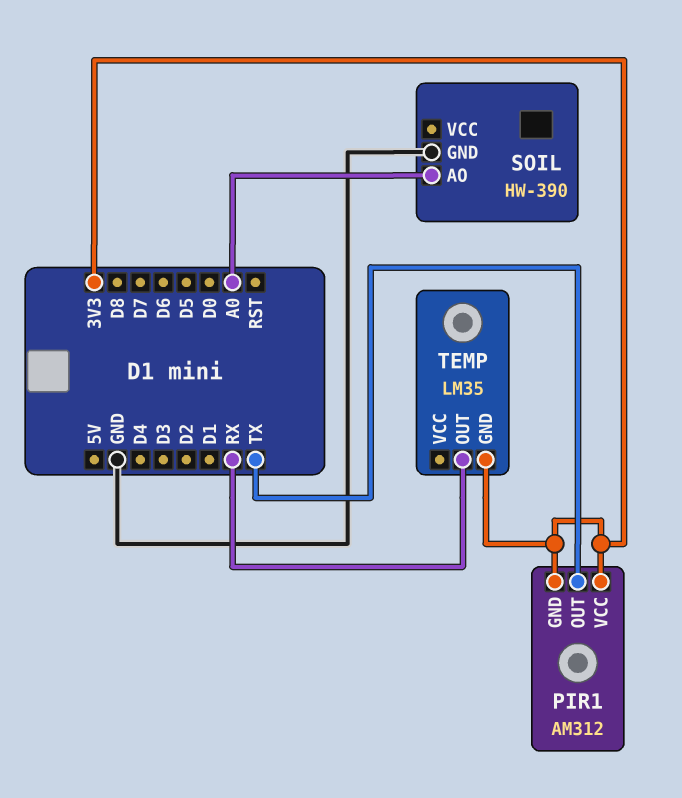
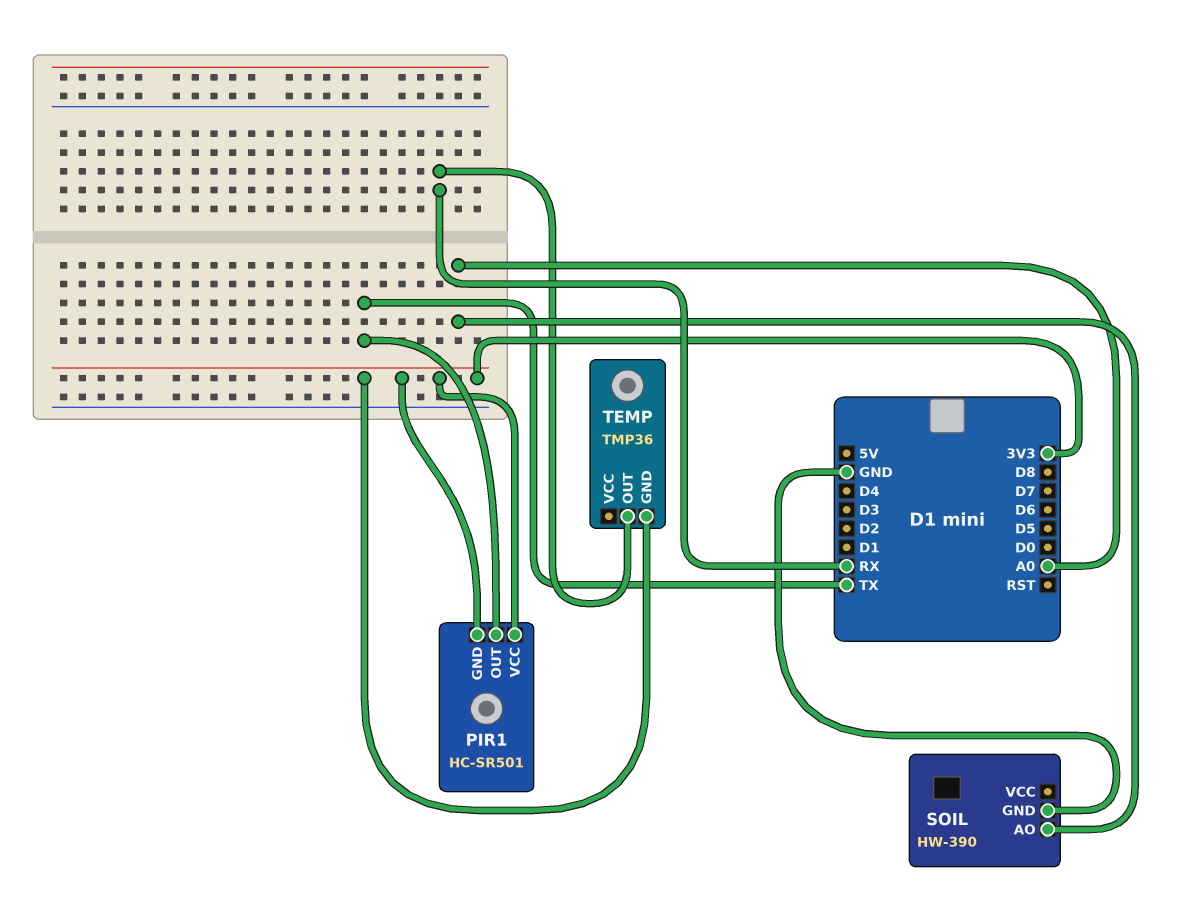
PIR1: AM312 -> HC-SR501
TEMP: LM35 -> TMP36

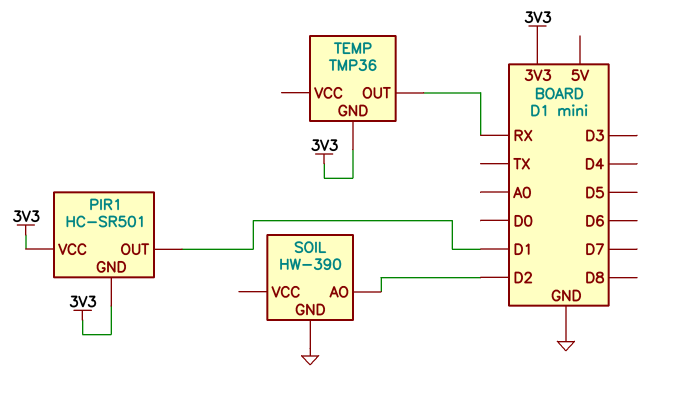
PIR1 pin OUT: TX -> D1
SOIL pin AO: A0 -> D2

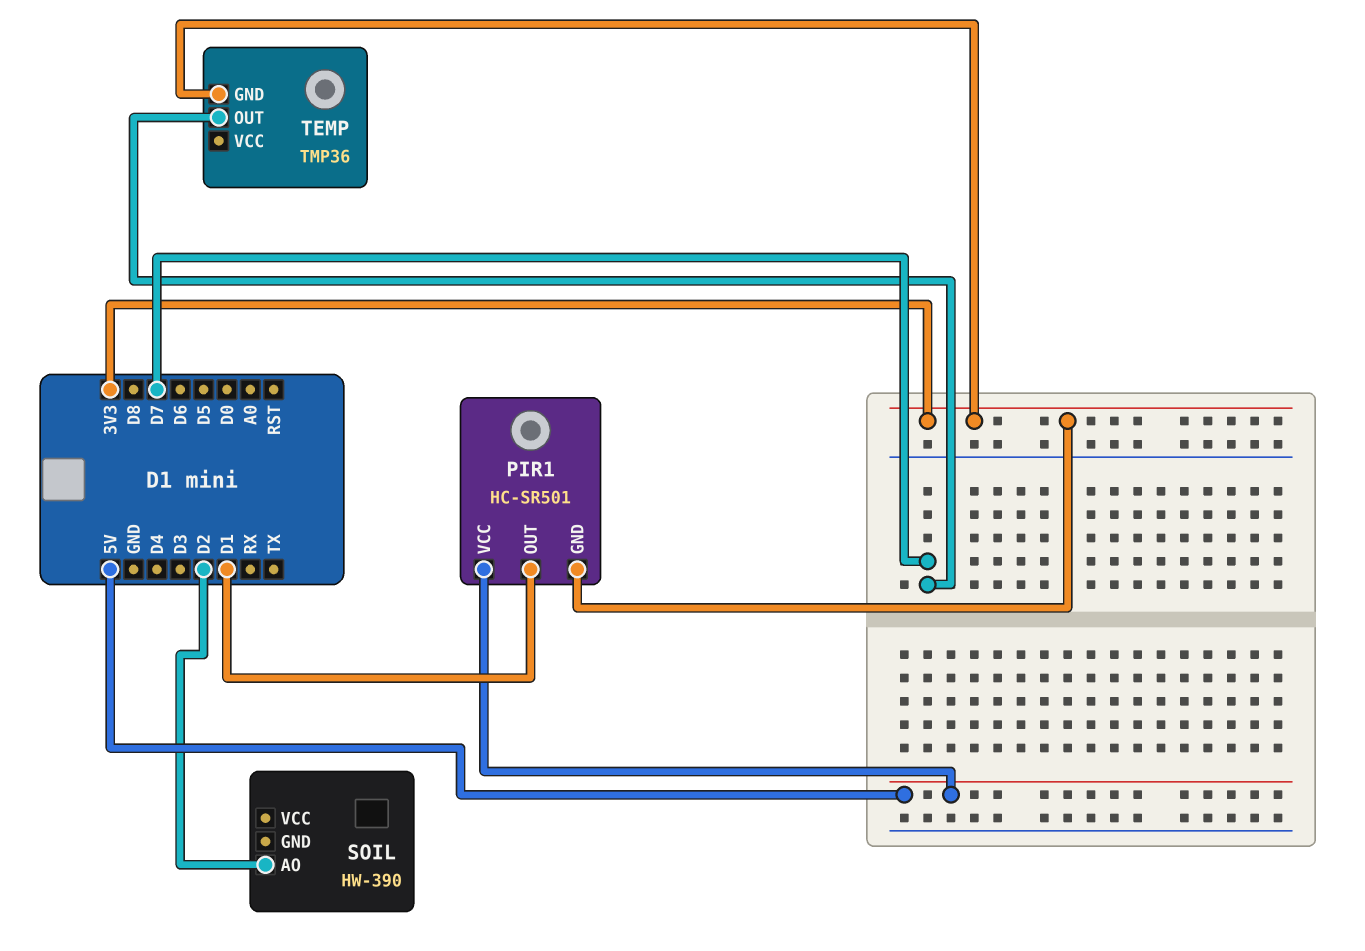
PIR1 pin VCC: 3V3 -> 5V
SOIL pin GND: GND -> none
TEMP pin OUT: RX -> D7

